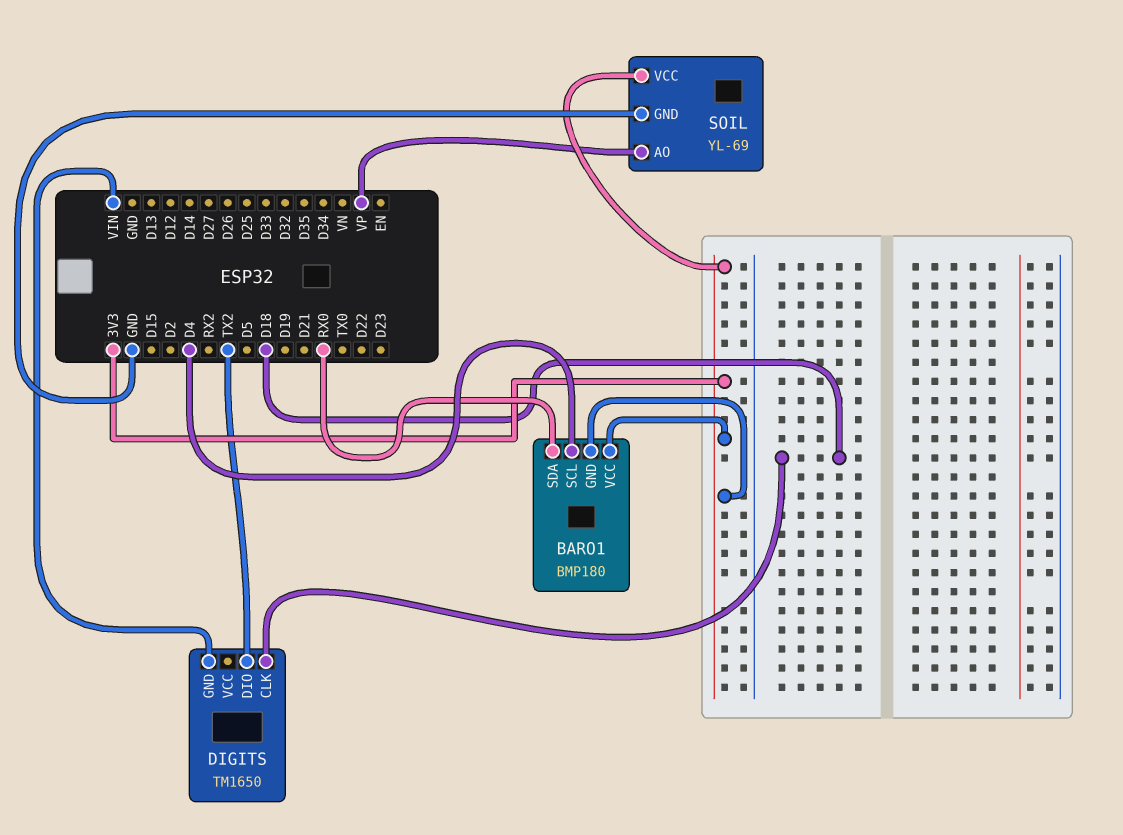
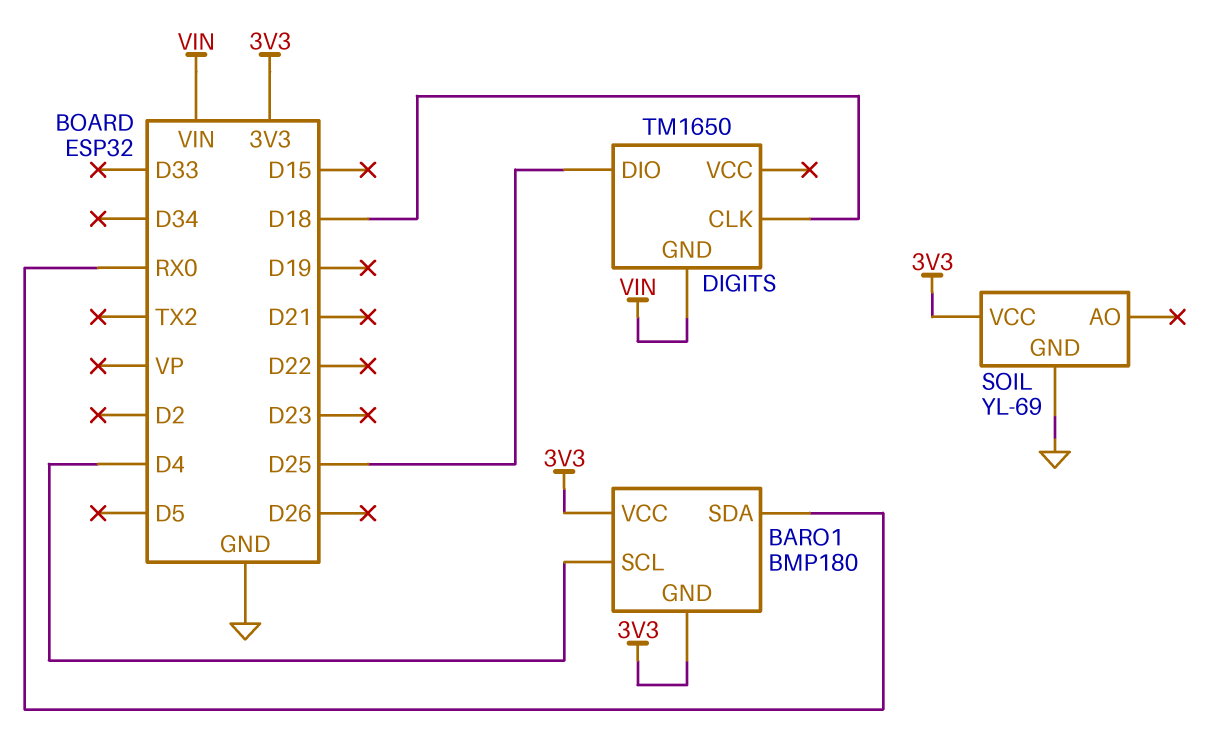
DIGITS pin DIO: TX2 -> D25
SOIL pin AO: VP -> none

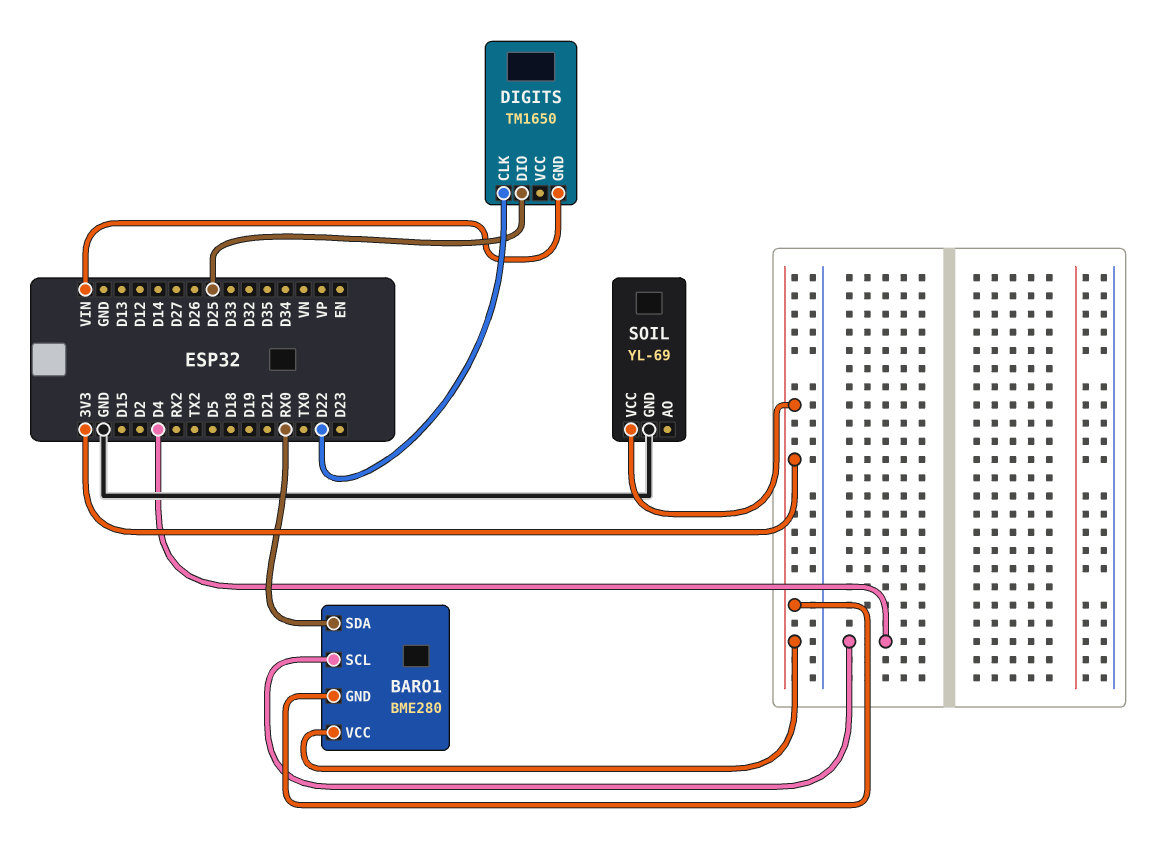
BARO1: BMP180 -> BME280
DIGITS pin CLK: D18 -> D22

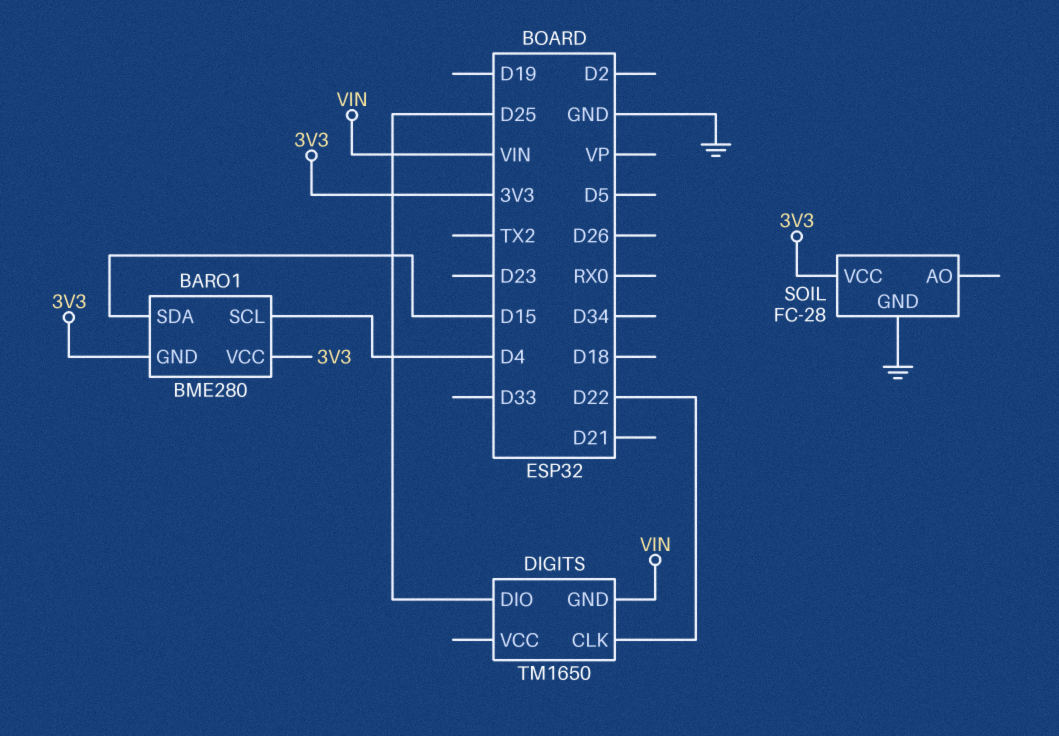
BARO1 pin SDA: RX0 -> D15
SOIL: YL-69 -> FC-28

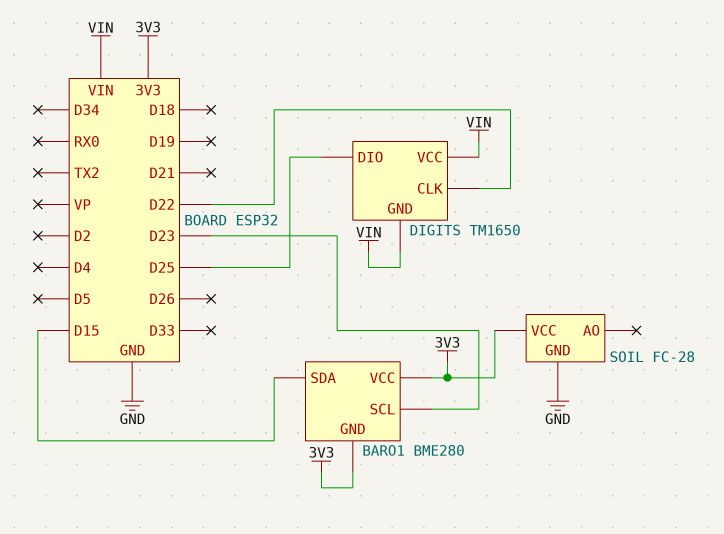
BARO1 pin SCL: D4 -> D23
DIGITS pin VCC: none -> VIN

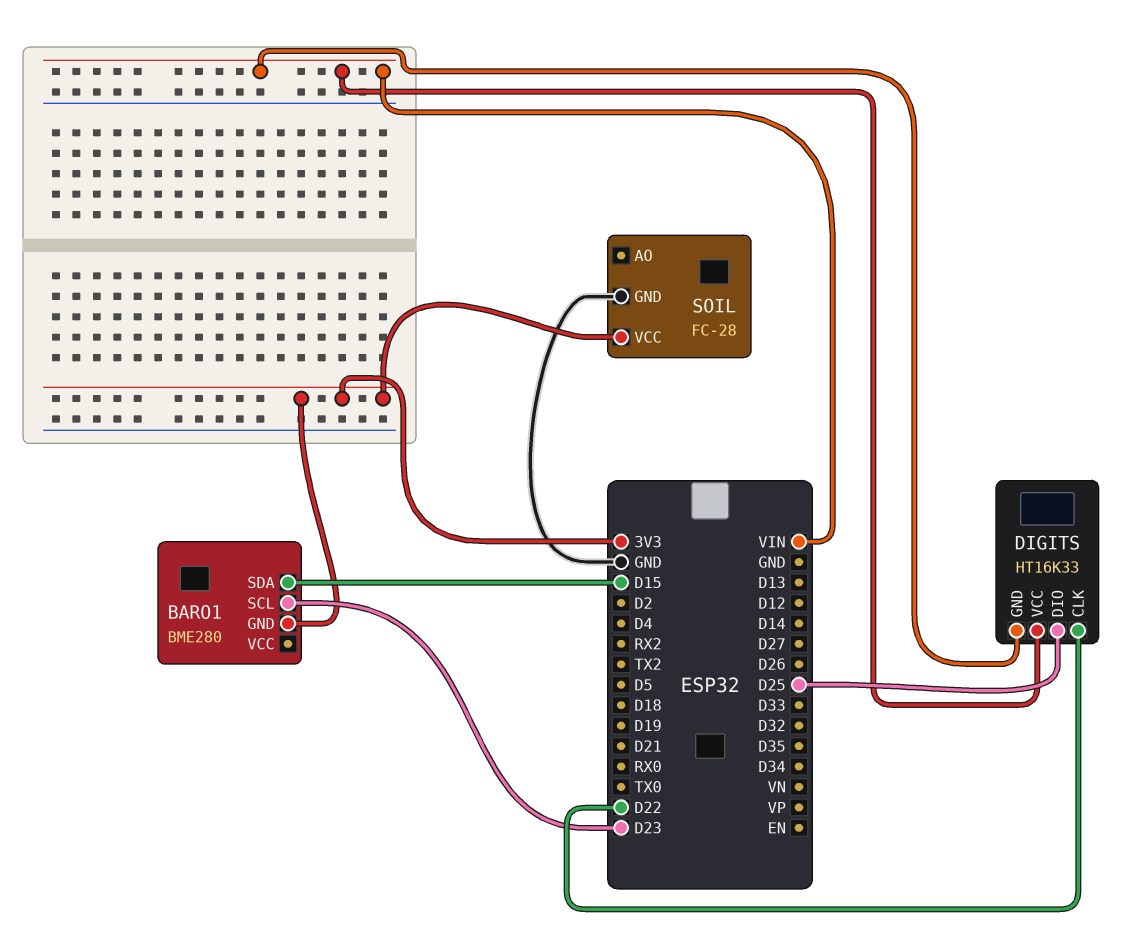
BARO1 pin VCC: 3V3 -> none
DIGITS: TM1650 -> HT16K33

